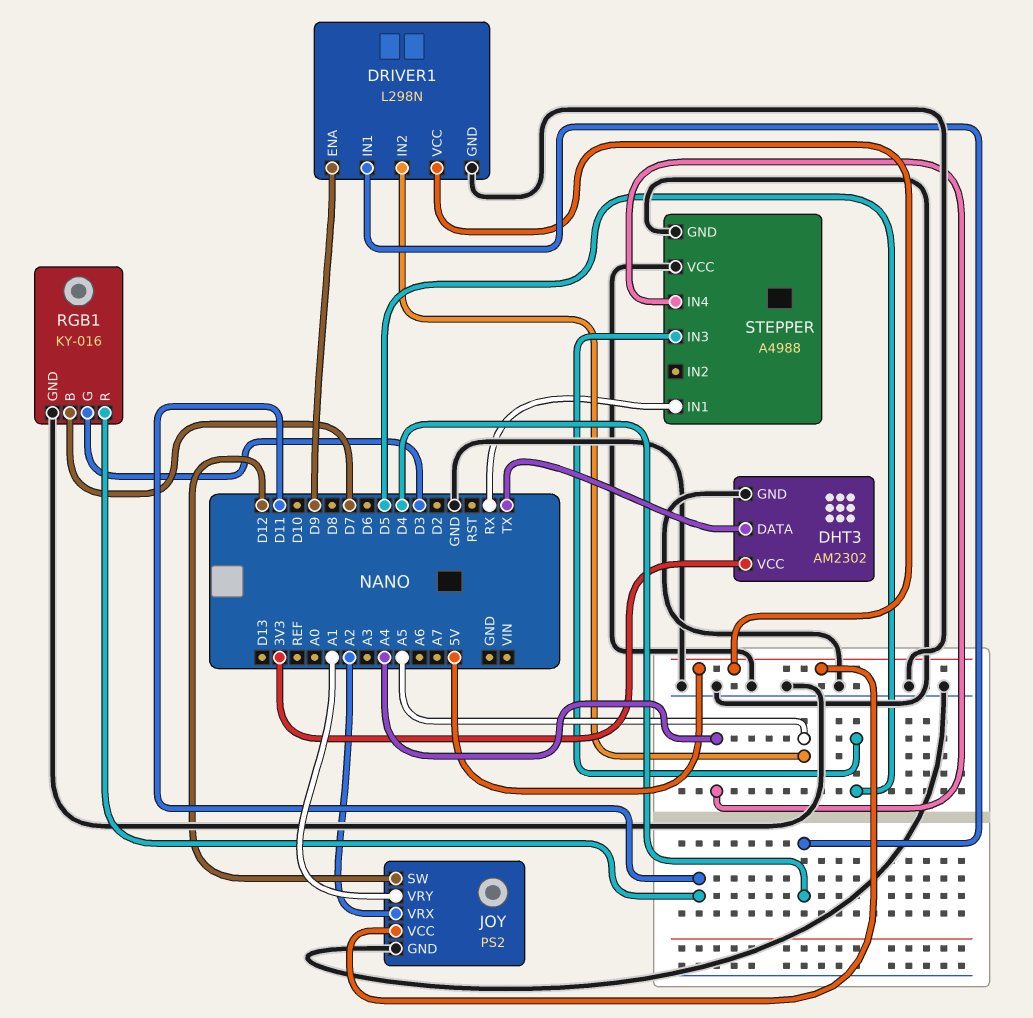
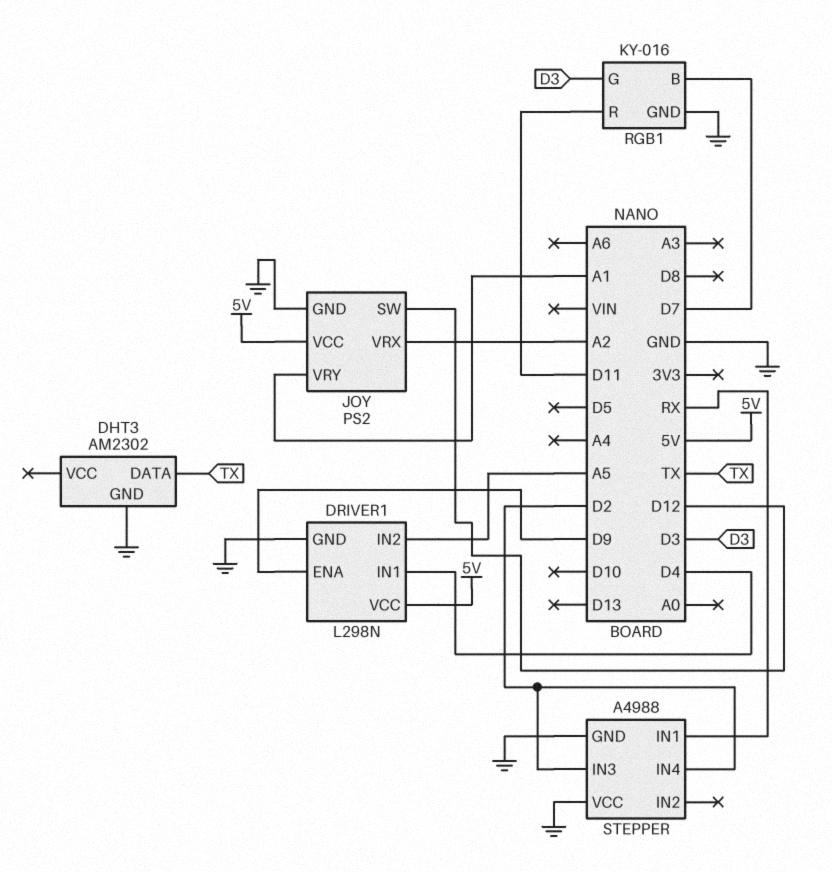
DHT3 pin VCC: 3V3 -> none
STEPPER pin IN3: D5 -> D2
STEPPER pin IN4: A4 -> D2

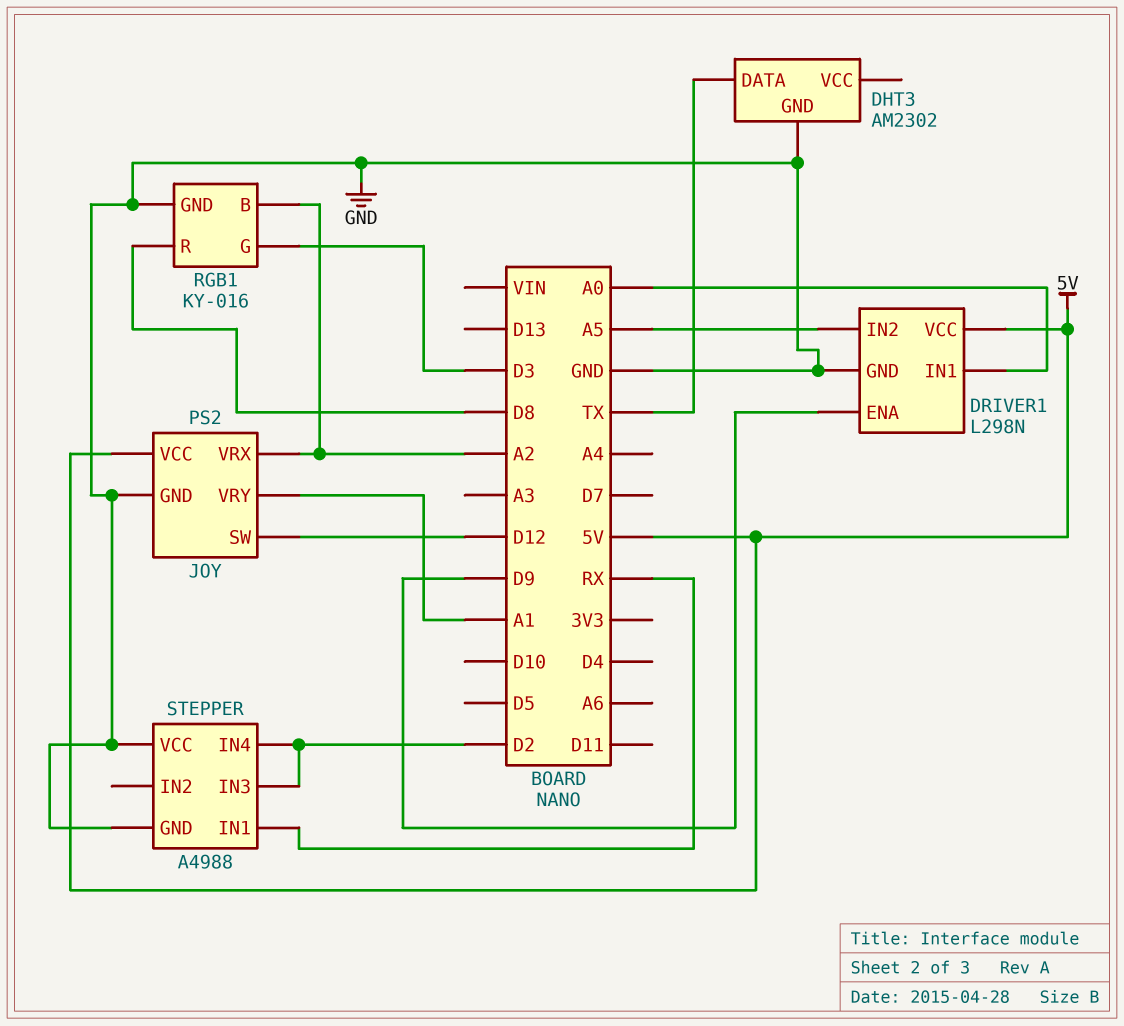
DRIVER1 pin IN1: D4 -> A0
RGB1 pin B: D7 -> A2
RGB1 pin R: D11 -> D8

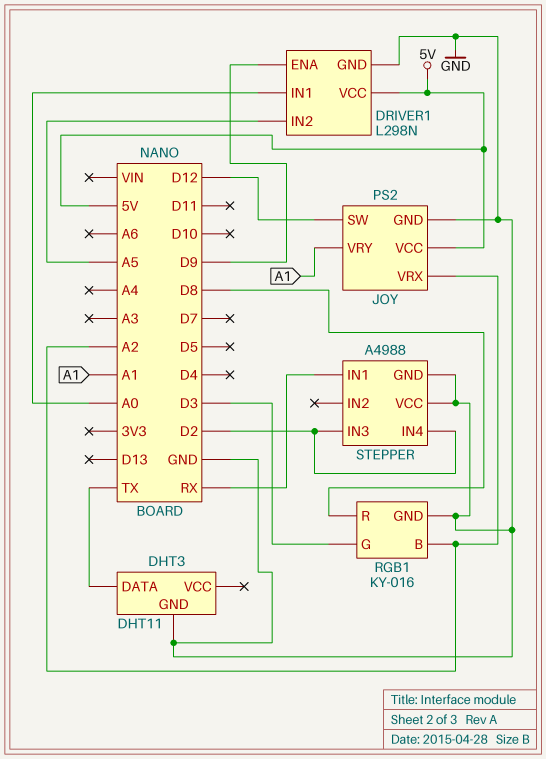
DHT3: AM2302 -> DHT11

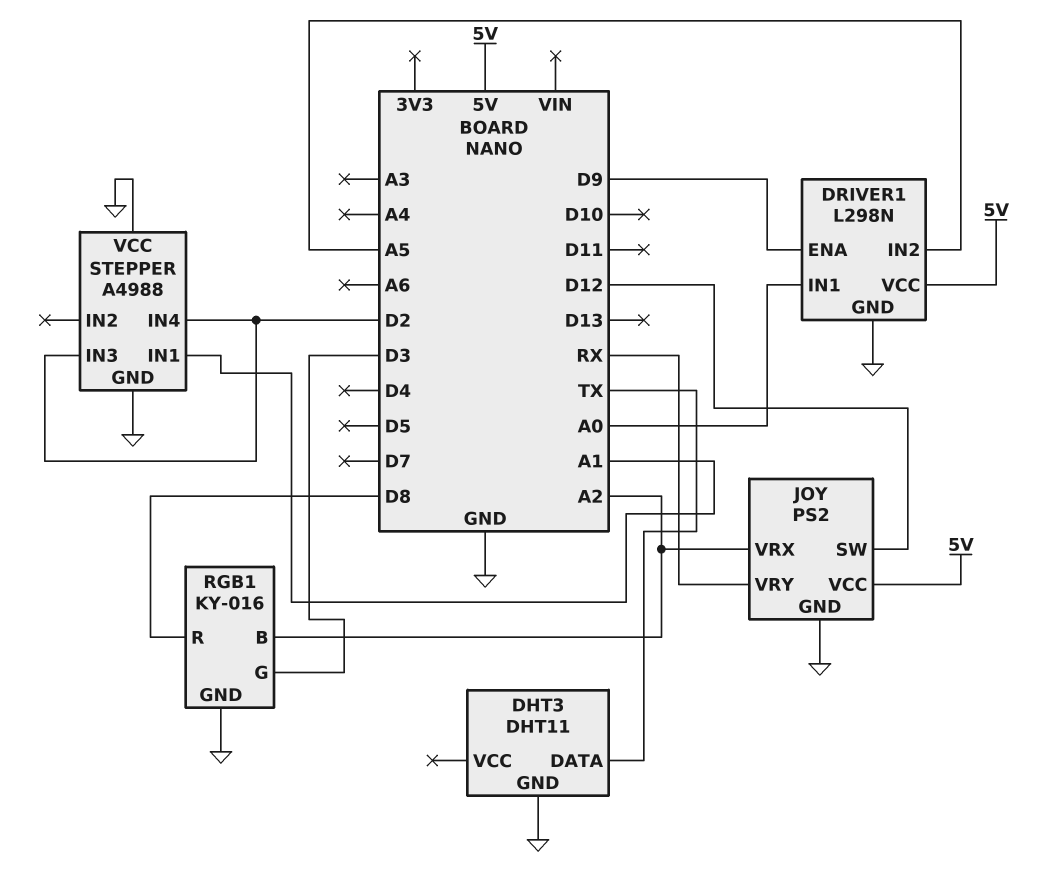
JOY pin VRY: A1 -> RX
STEPPER pin IN1: RX -> A1

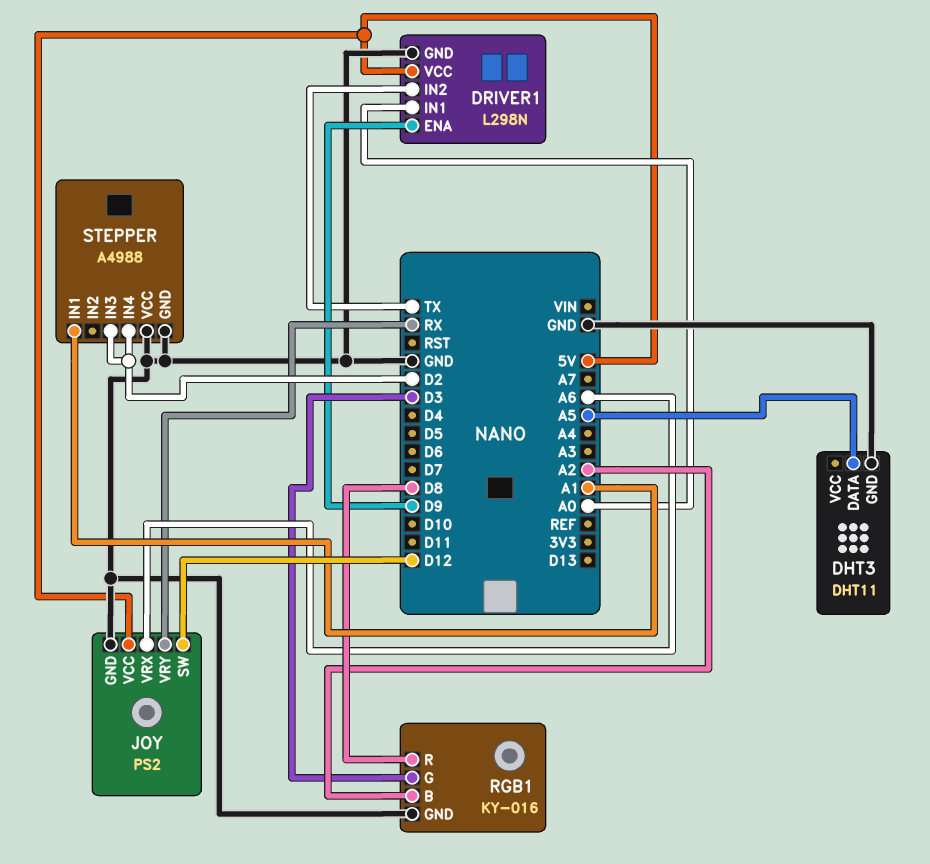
DHT3 pin DATA: TX -> A5
DRIVER1 pin IN2: A5 -> TX
JOY pin VRX: A2 -> A6

